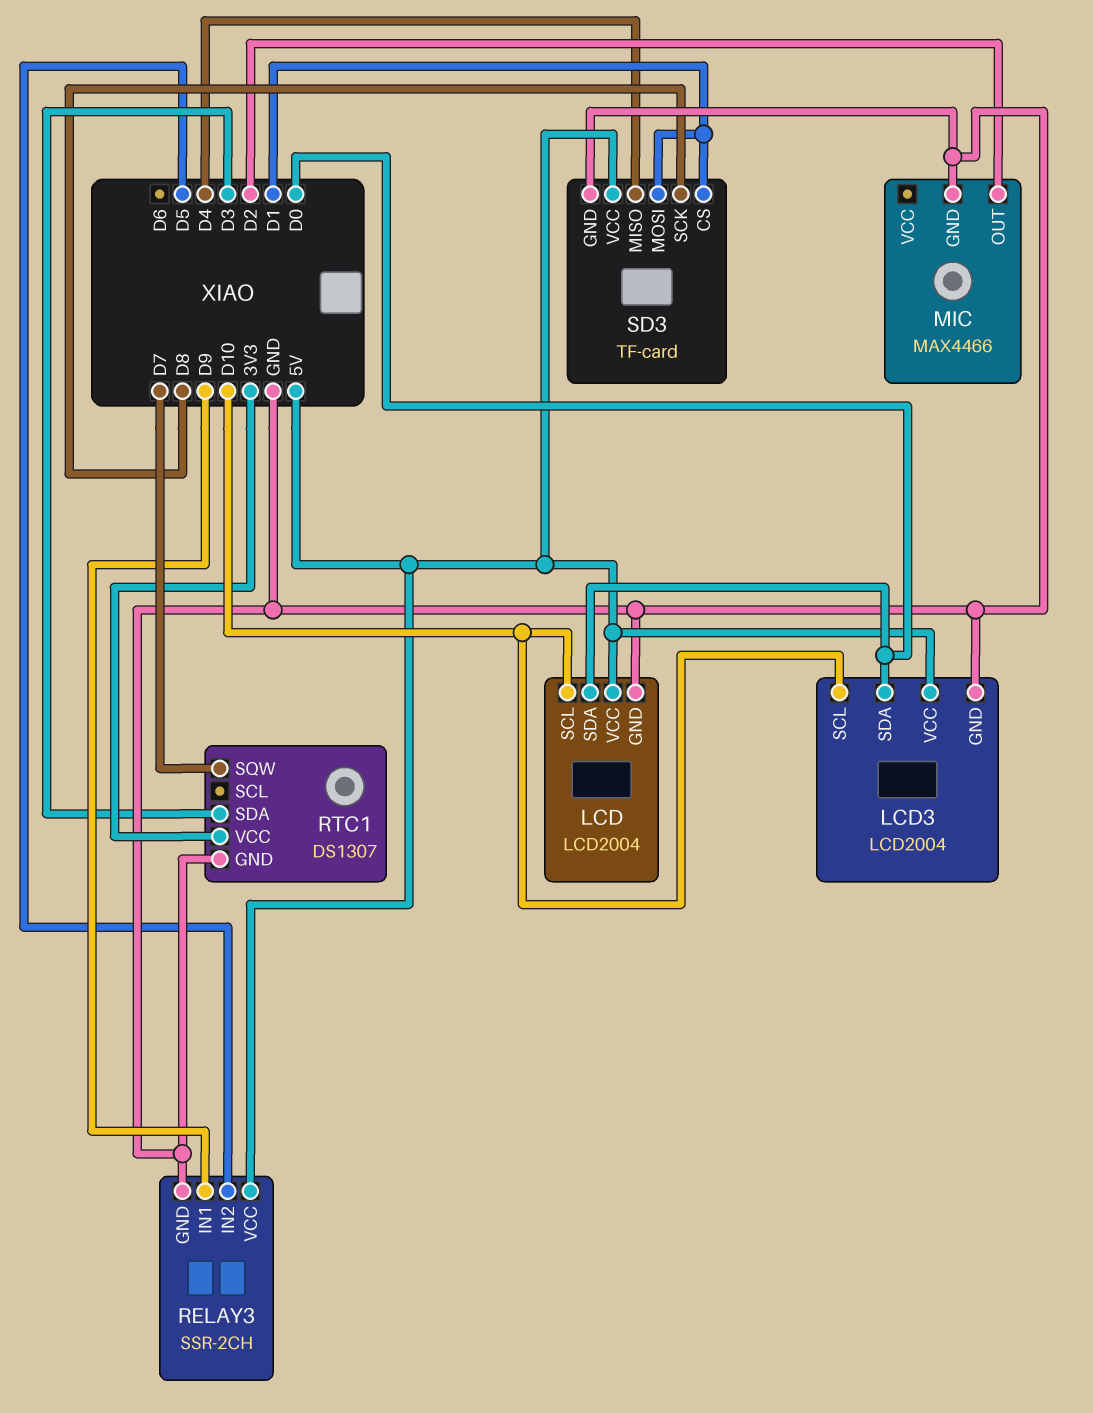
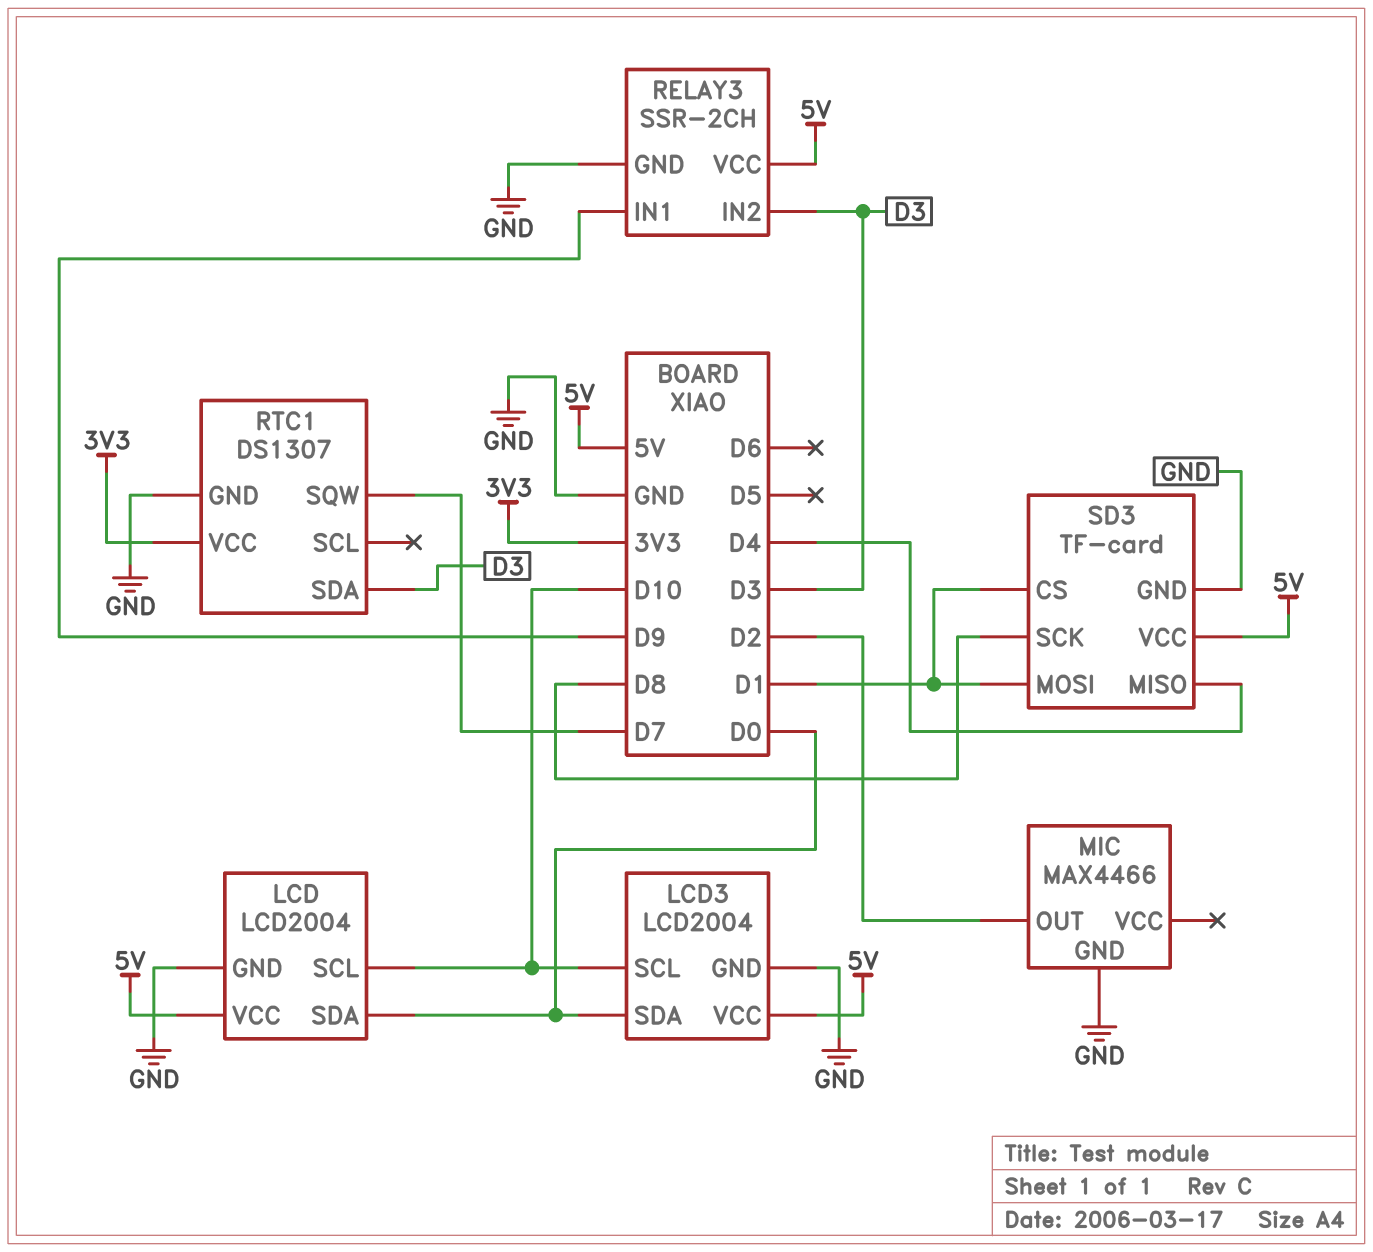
RELAY3 pin IN2: D5 -> D3

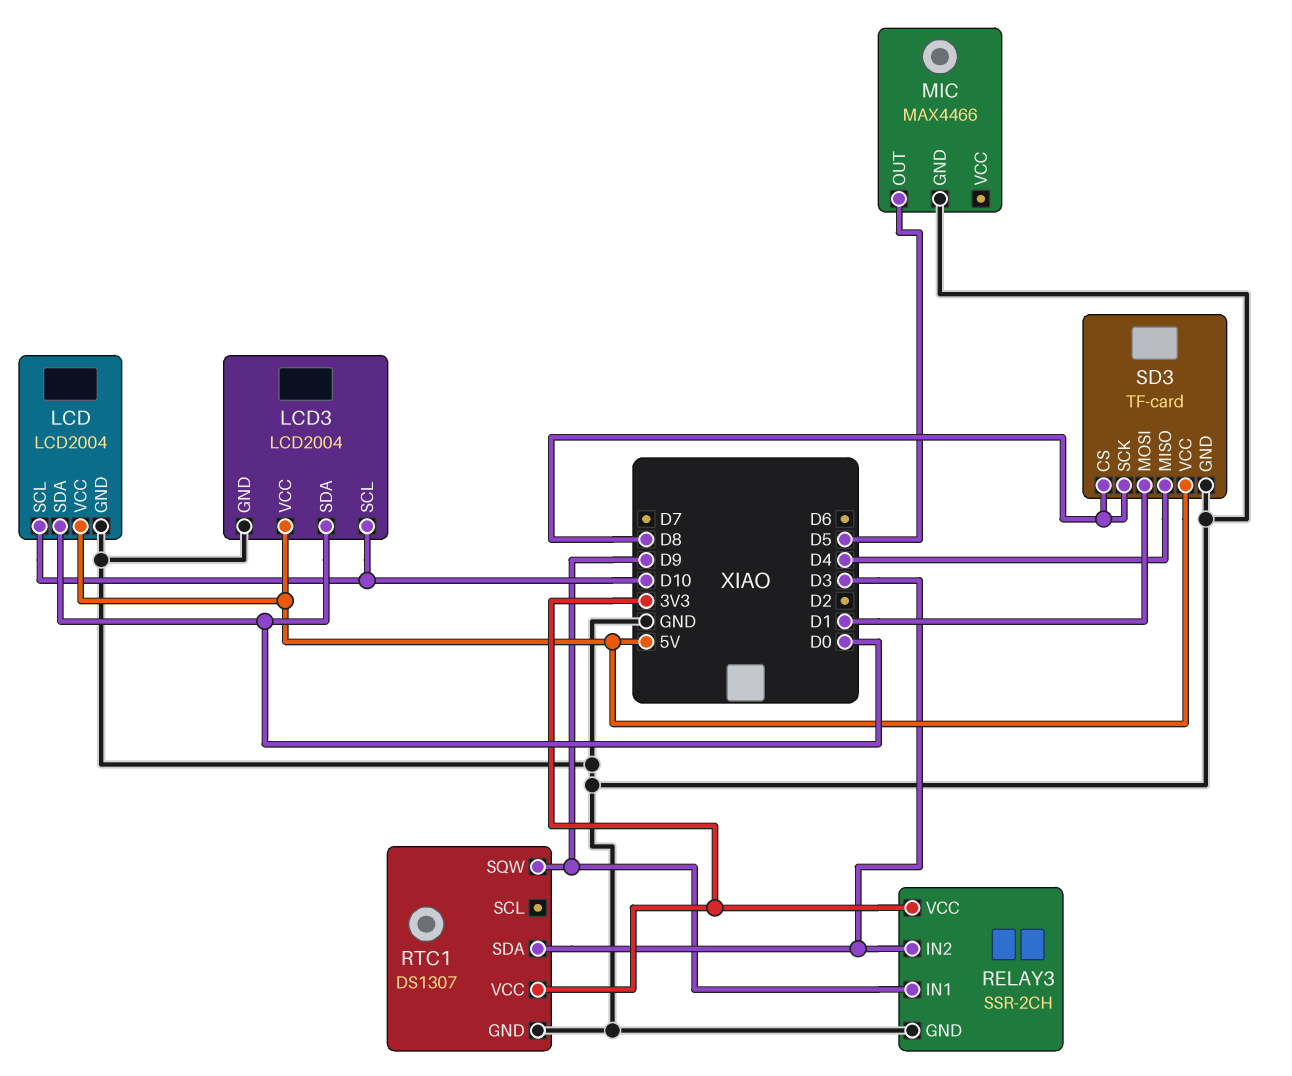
MIC pin OUT: D2 -> D5
RELAY3 pin VCC: 5V -> 3V3
RTC1 pin SQW: D7 -> D9
SD3 pin CS: D1 -> D8

